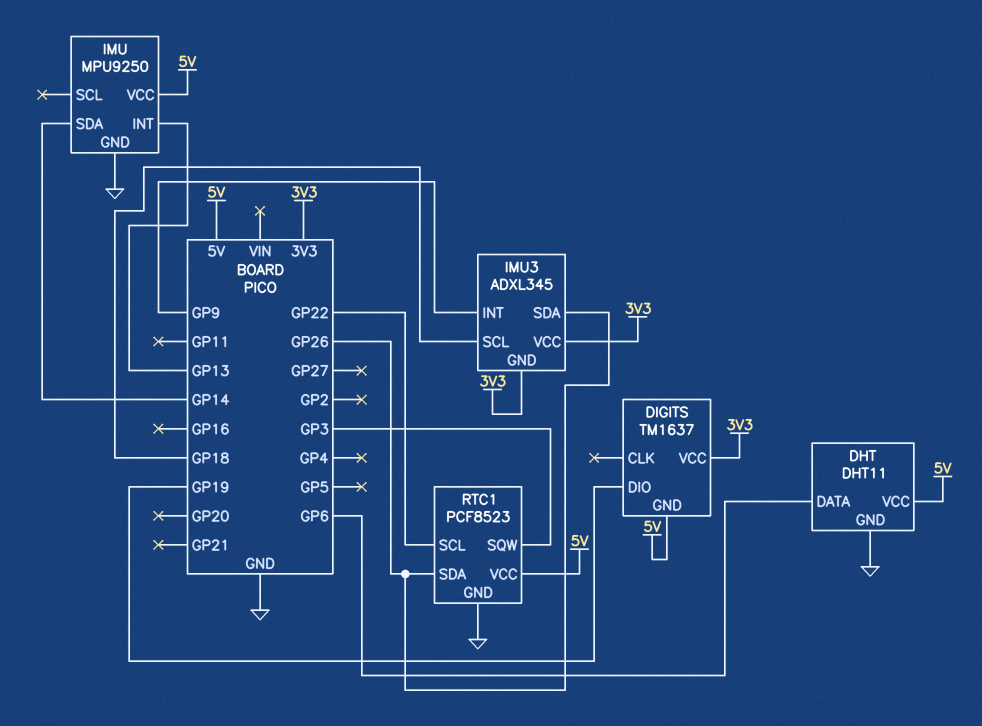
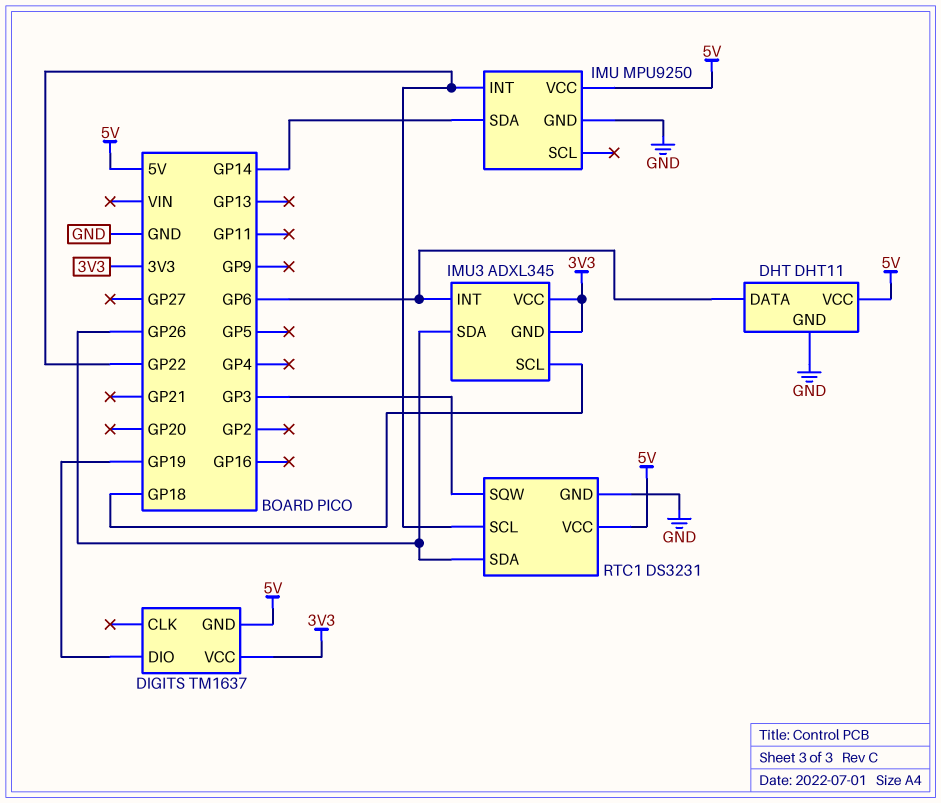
IMU pin INT: GP13 -> GP22
IMU3 pin INT: GP9 -> GP6
RTC1: PCF8523 -> DS3231

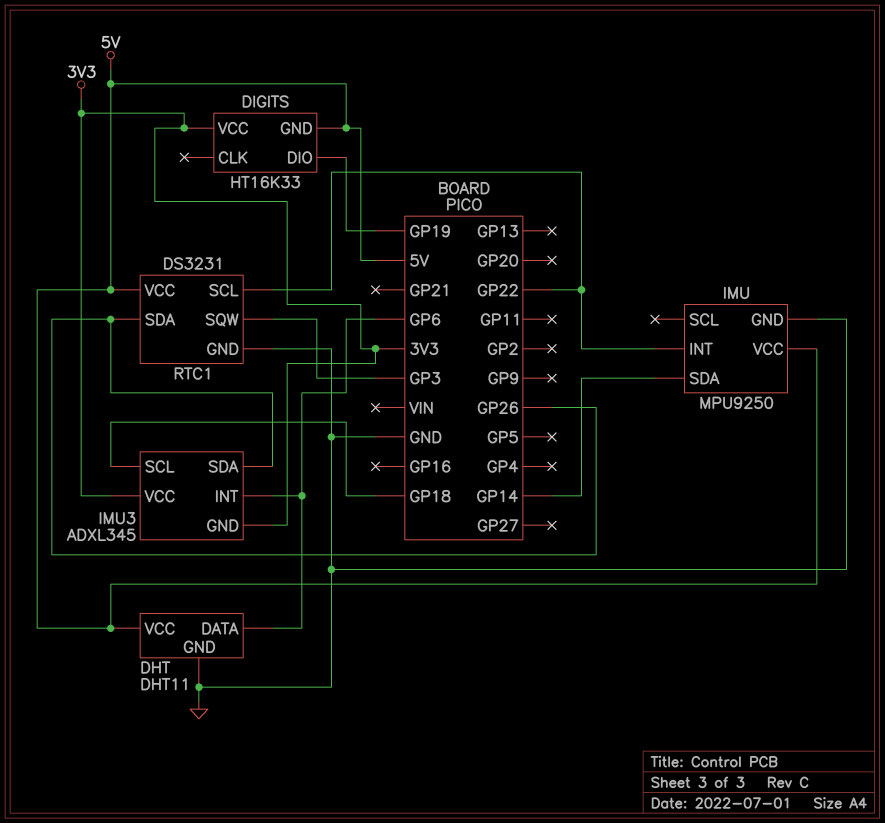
DIGITS: TM1637 -> HT16K33

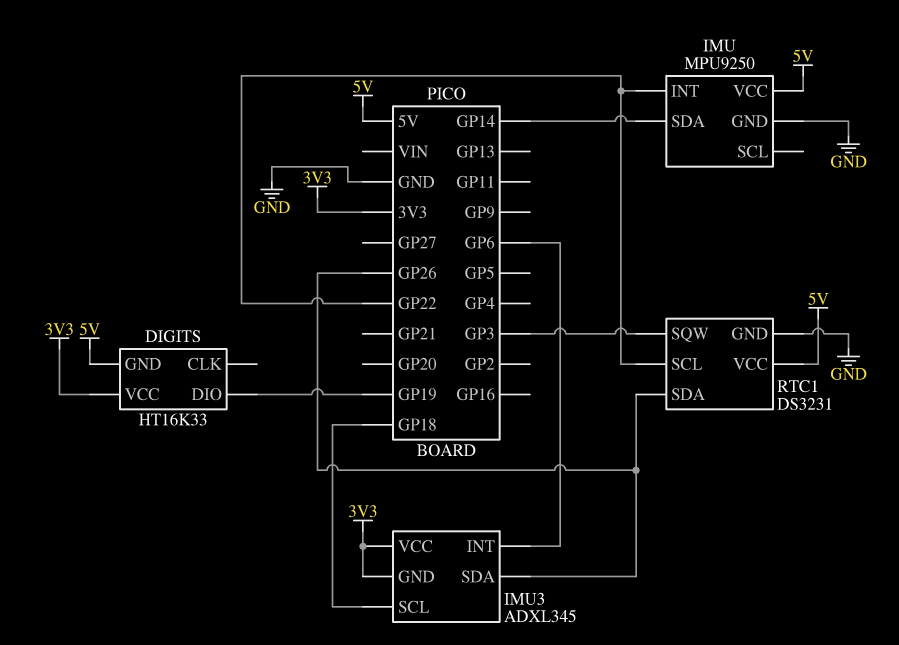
DHT: DHT11 -> none
DHT pin DATA: GP6 -> none
DHT pin GND: GND -> none
DHT pin VCC: 5V -> none

